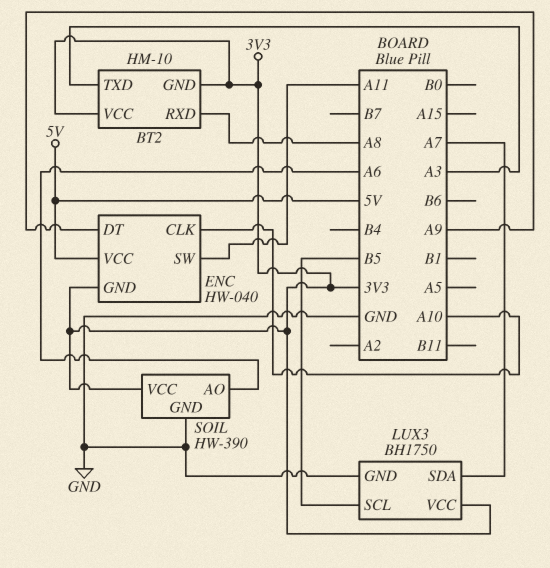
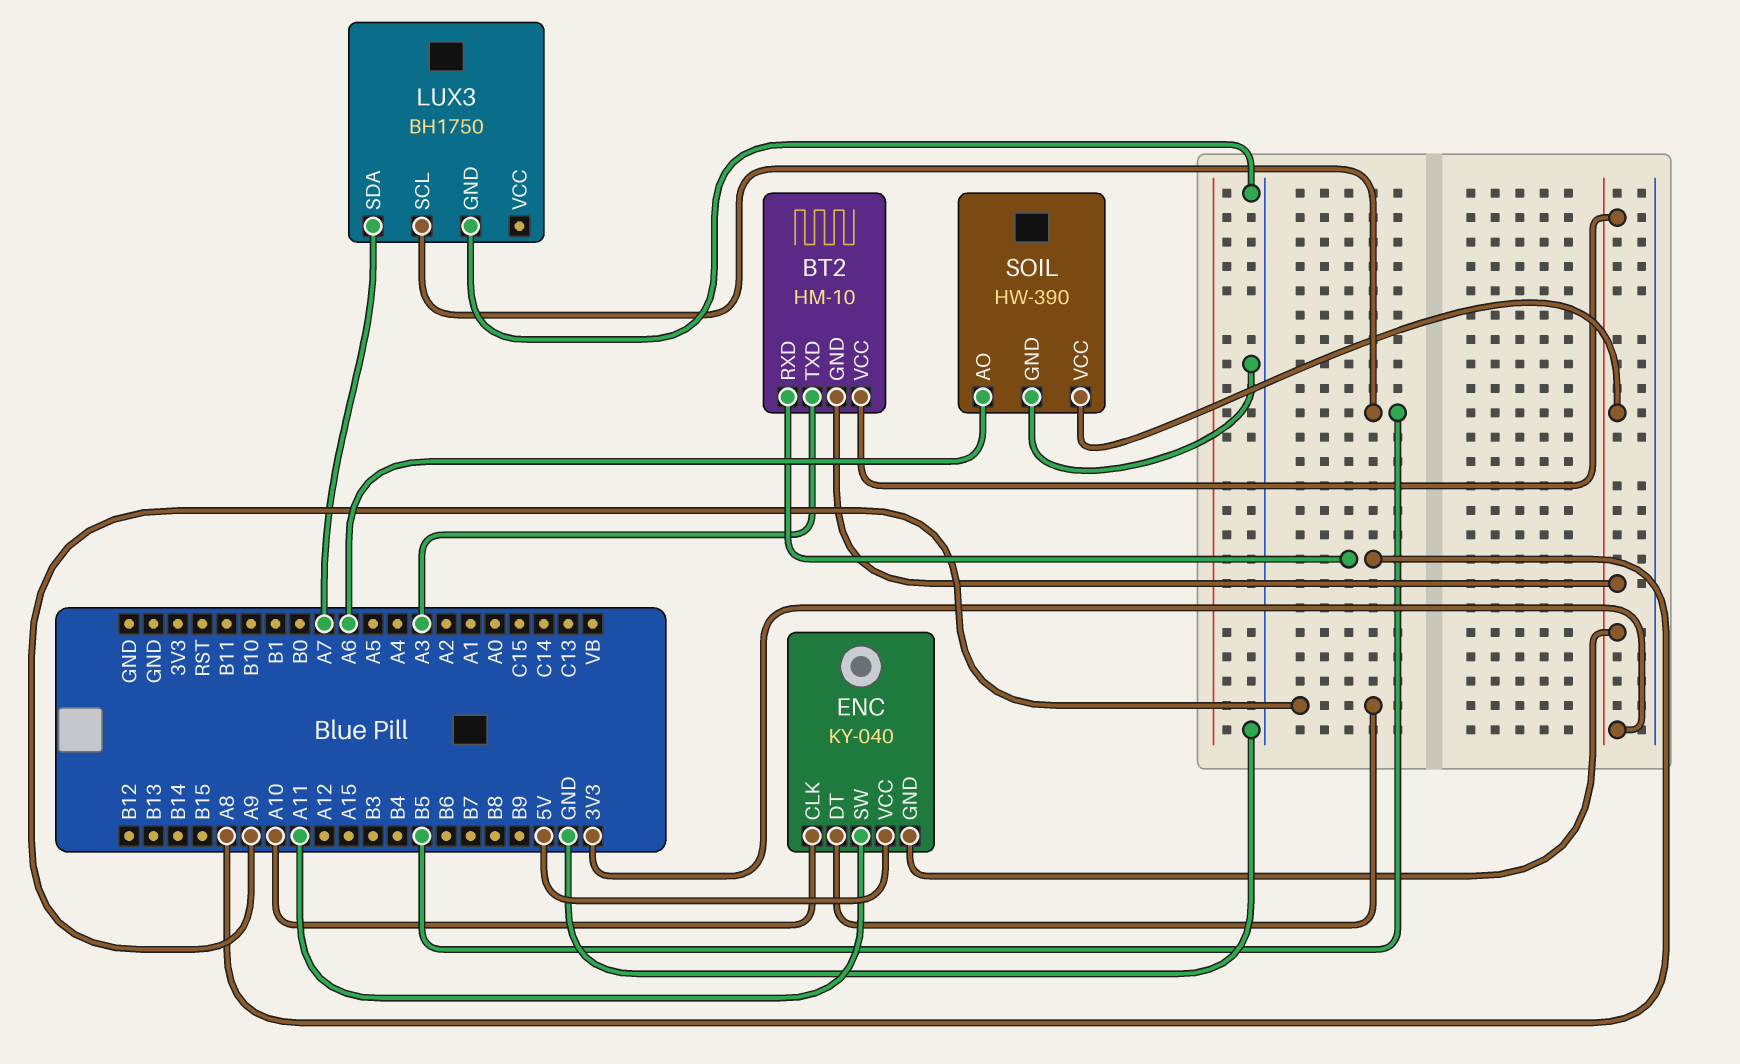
ENC: HW-040 -> KY-040
LUX3 pin VCC: 3V3 -> none

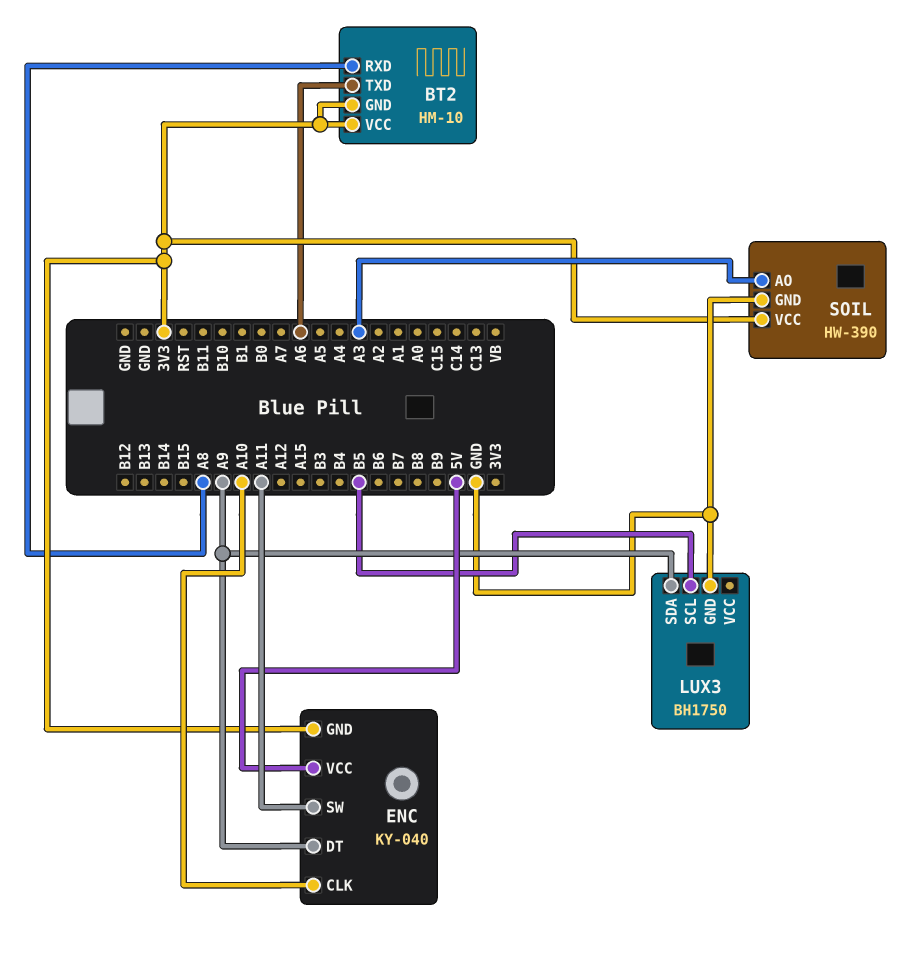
BT2 pin TXD: A3 -> A6
LUX3 pin SDA: A7 -> A9
SOIL pin AO: A6 -> A3

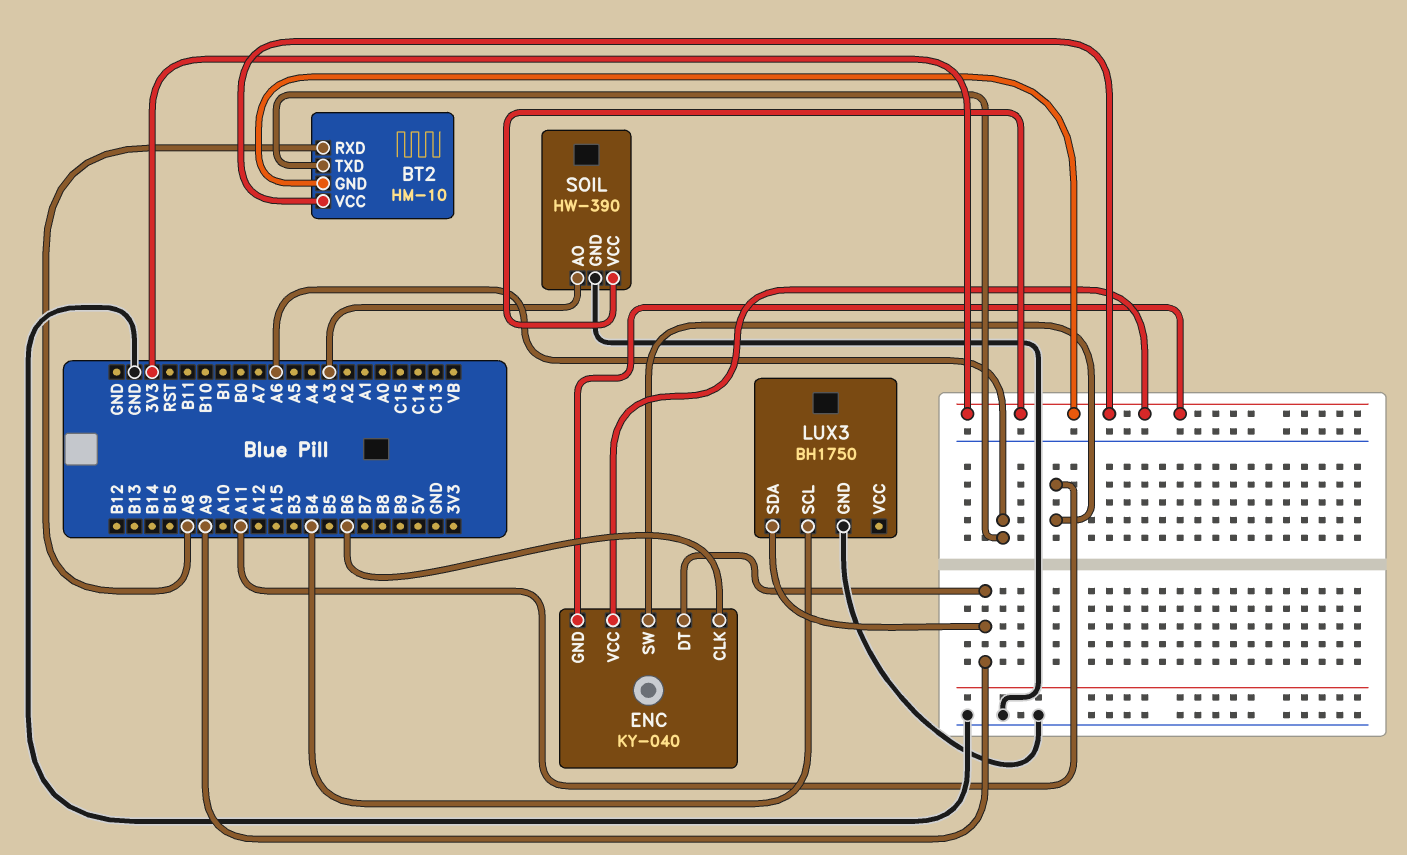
ENC pin CLK: A10 -> B6
ENC pin VCC: 5V -> 3V3
LUX3 pin SCL: B5 -> B4

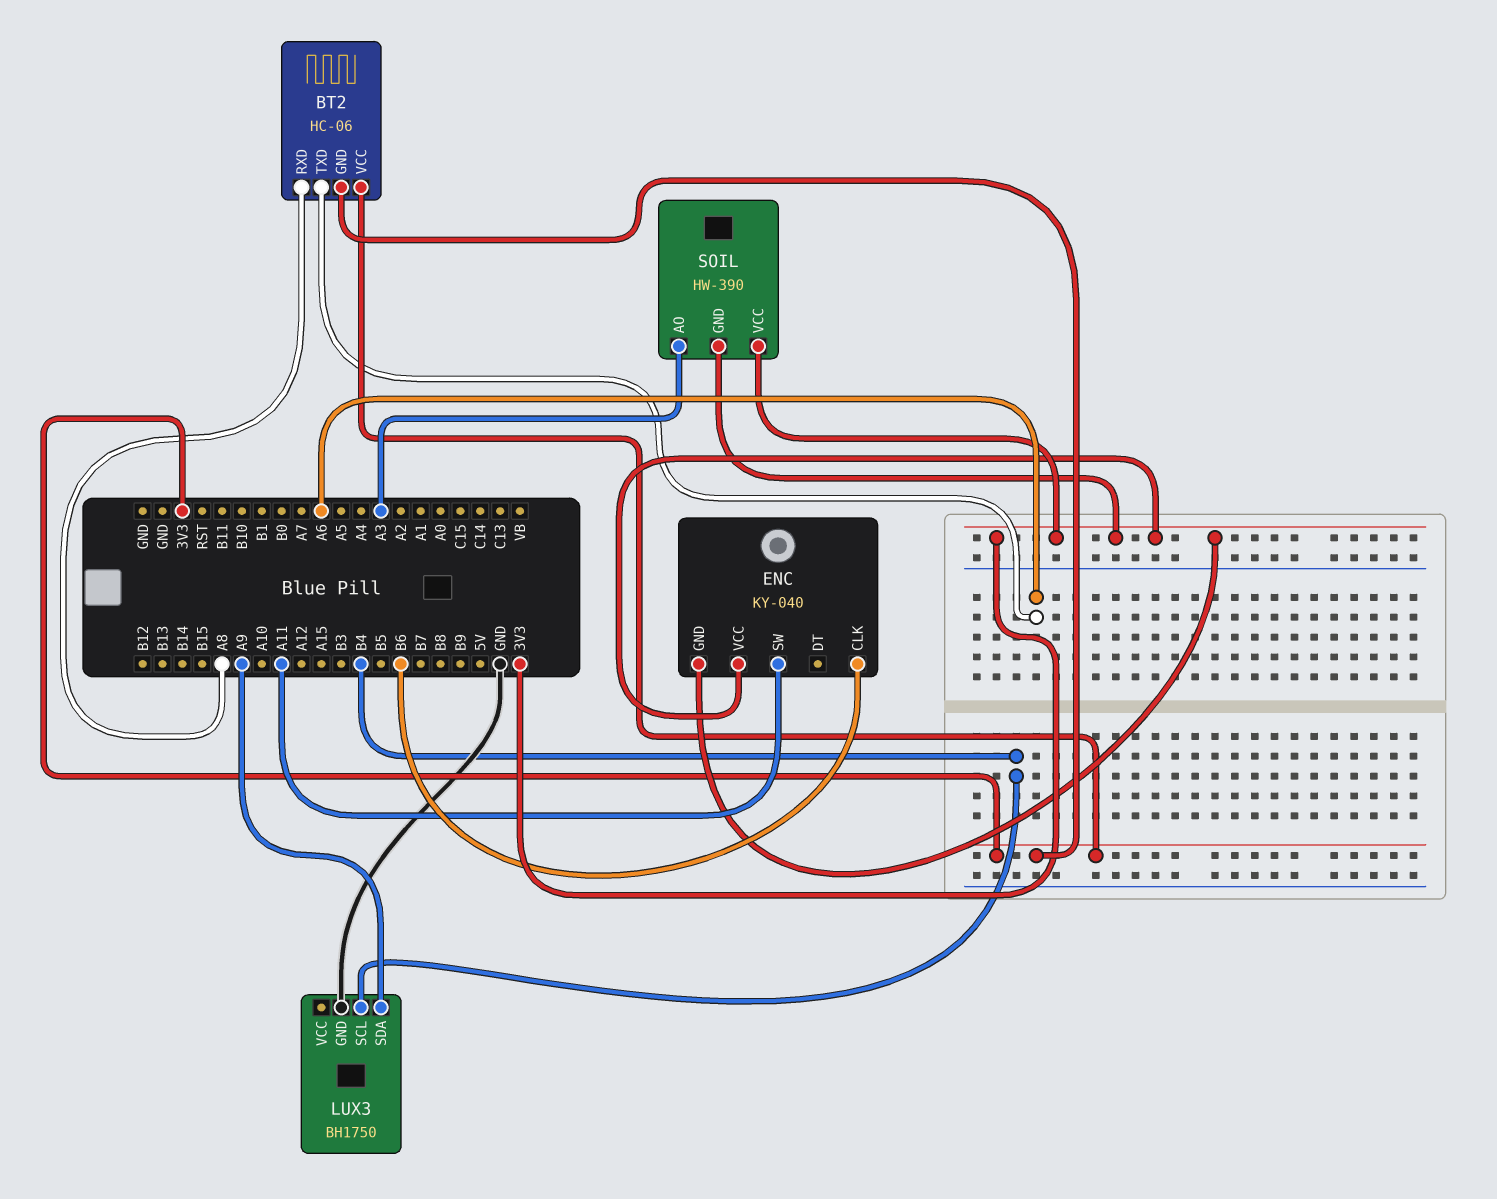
BT2: HM-10 -> HC-06
ENC pin DT: A9 -> none
SOIL pin GND: GND -> 3V3

